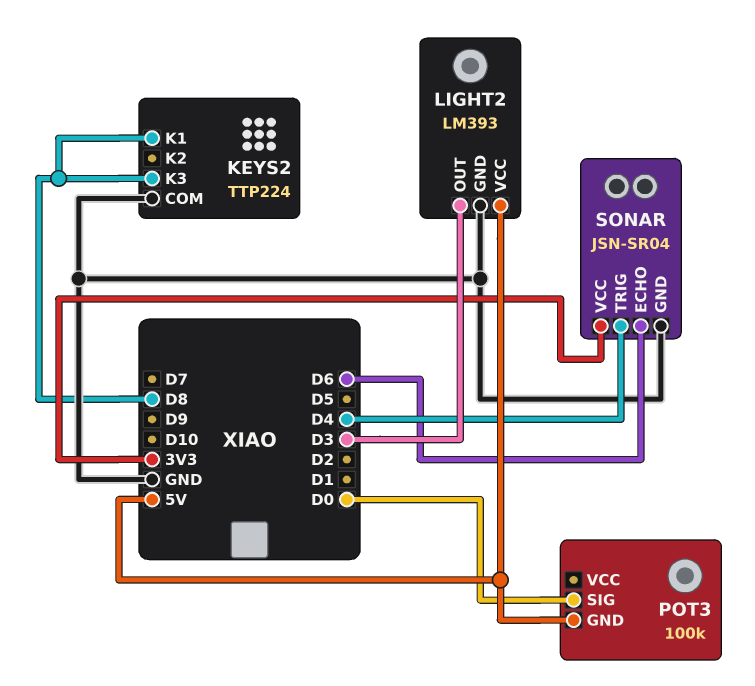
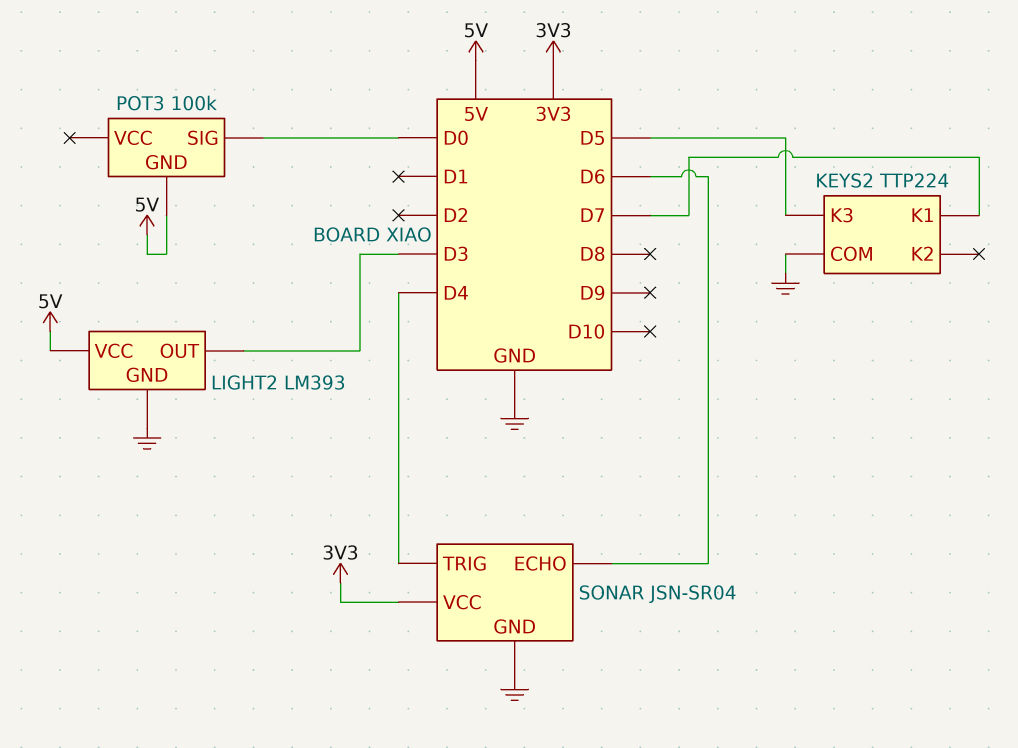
KEYS2 pin K1: D8 -> D7
KEYS2 pin K3: D8 -> D5

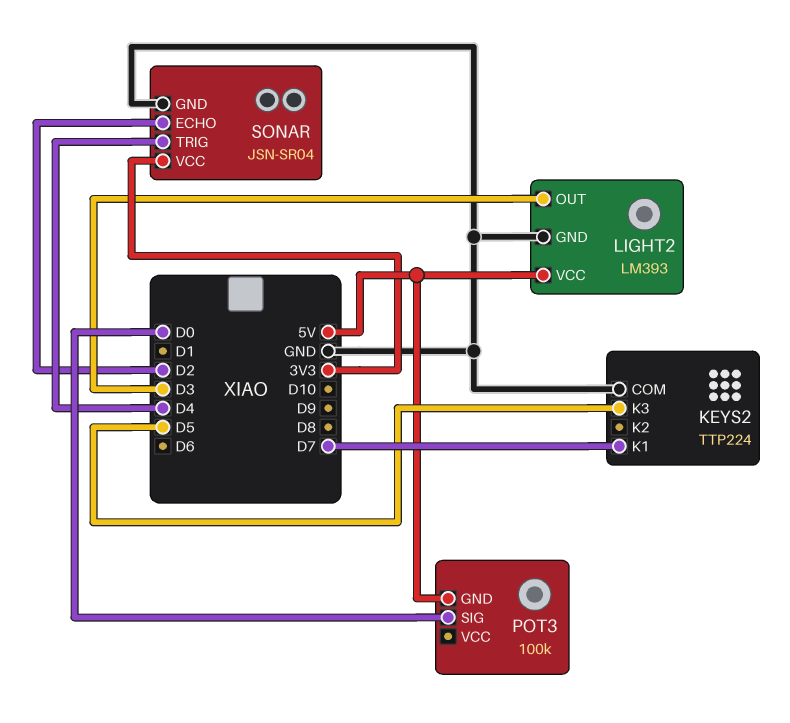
SONAR pin ECHO: D6 -> D2

